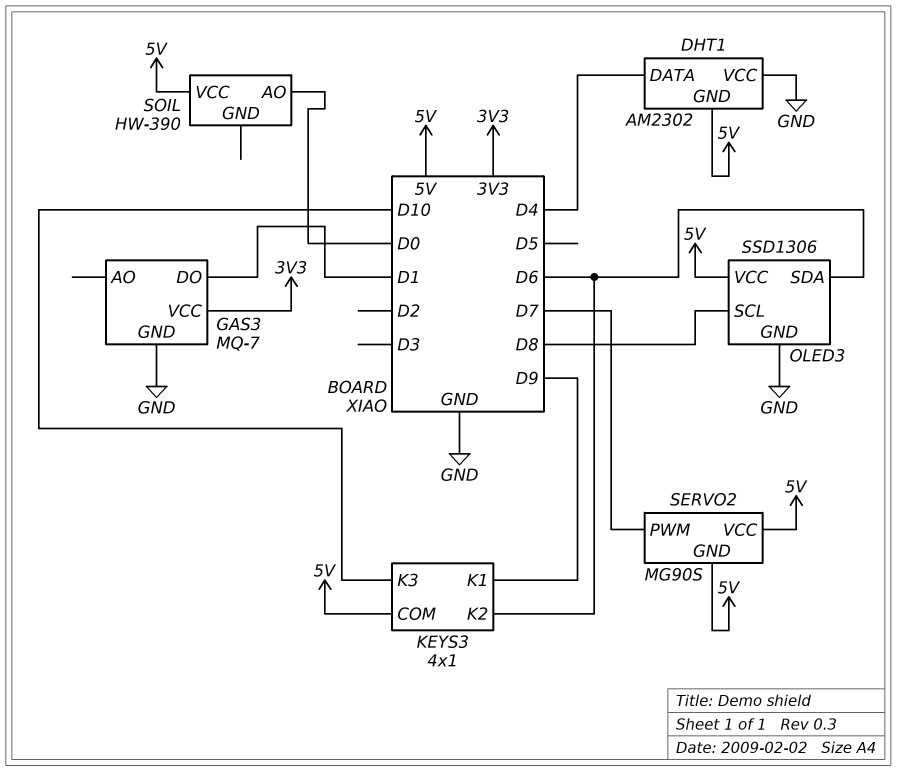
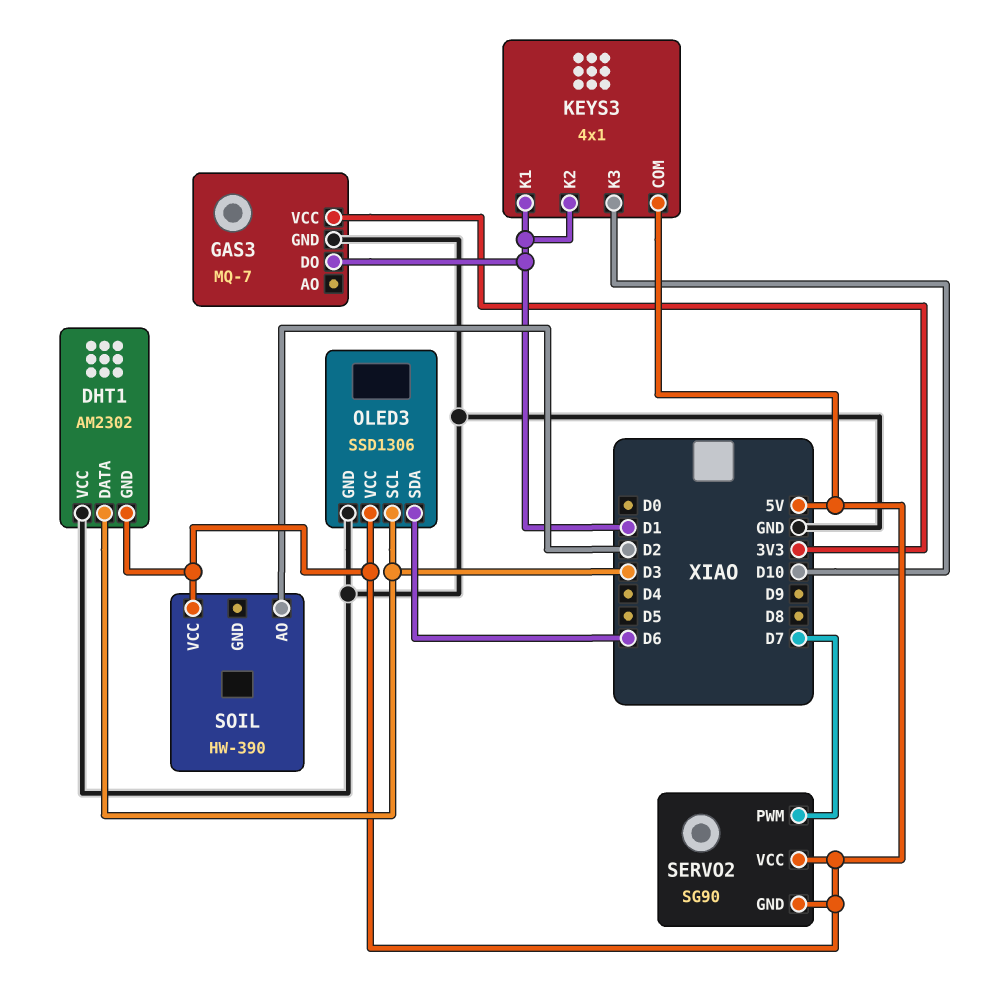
DHT1 pin DATA: D4 -> D3
KEYS3 pin K1: D9 -> D1
KEYS3 pin K2: D6 -> D1
OLED3 pin SCL: D8 -> D3
SERVO2: MG90S -> SG90
SOIL pin AO: D0 -> D2

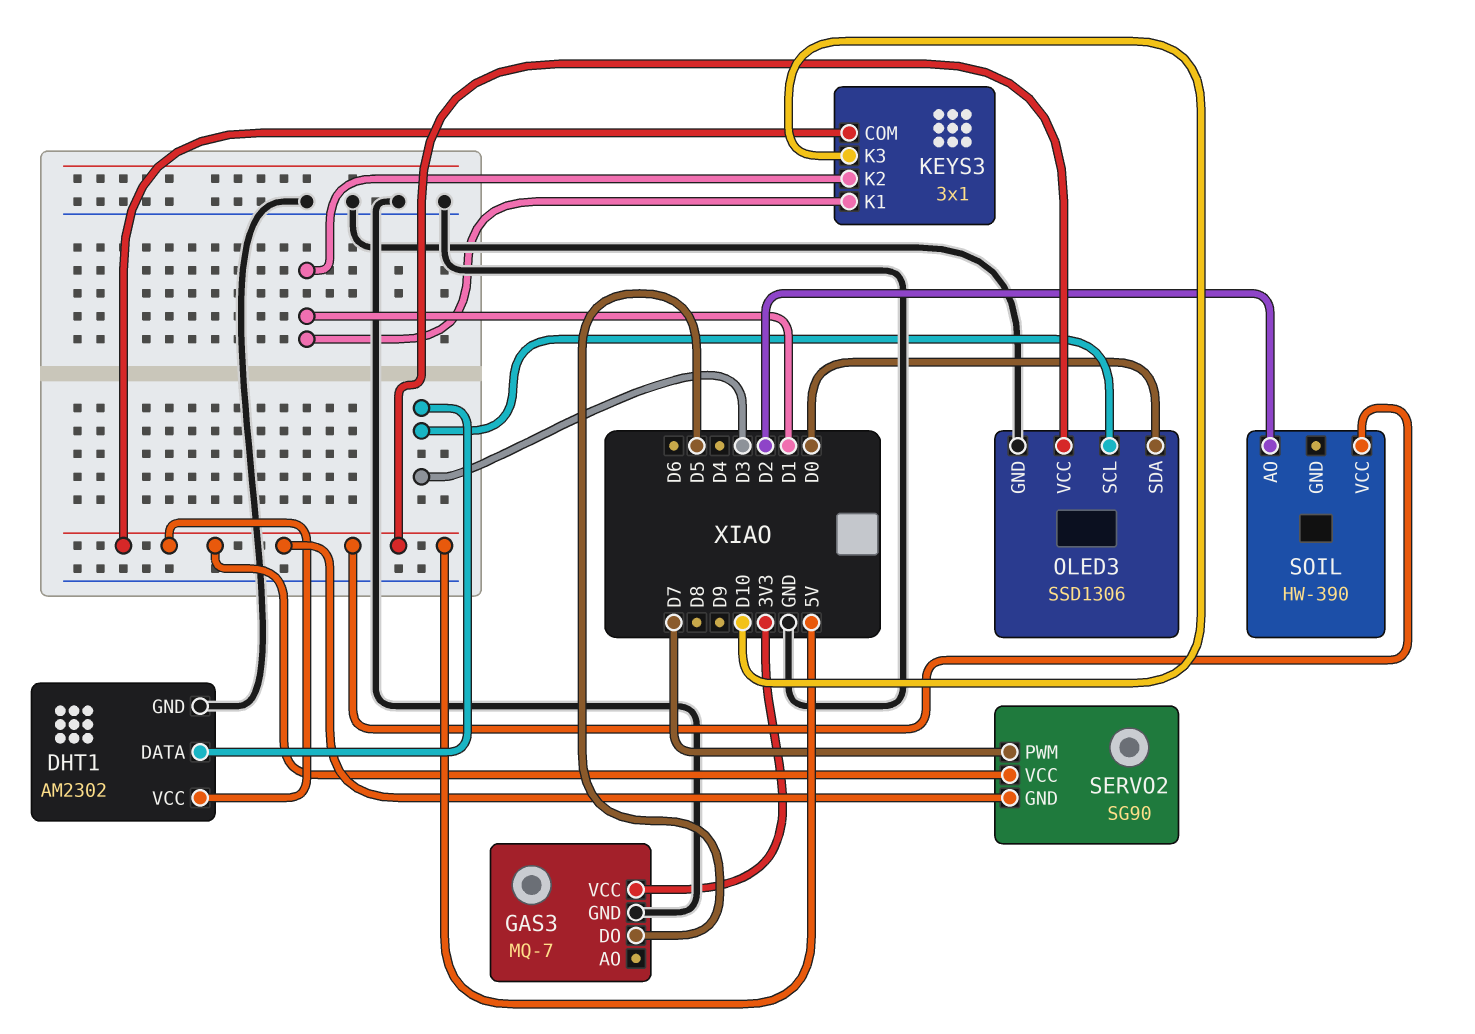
DHT1 pin GND: 5V -> GND
DHT1 pin VCC: GND -> 5V
GAS3 pin DO: D1 -> D5
KEYS3: 4x1 -> 3x1
OLED3 pin SDA: D6 -> D0

